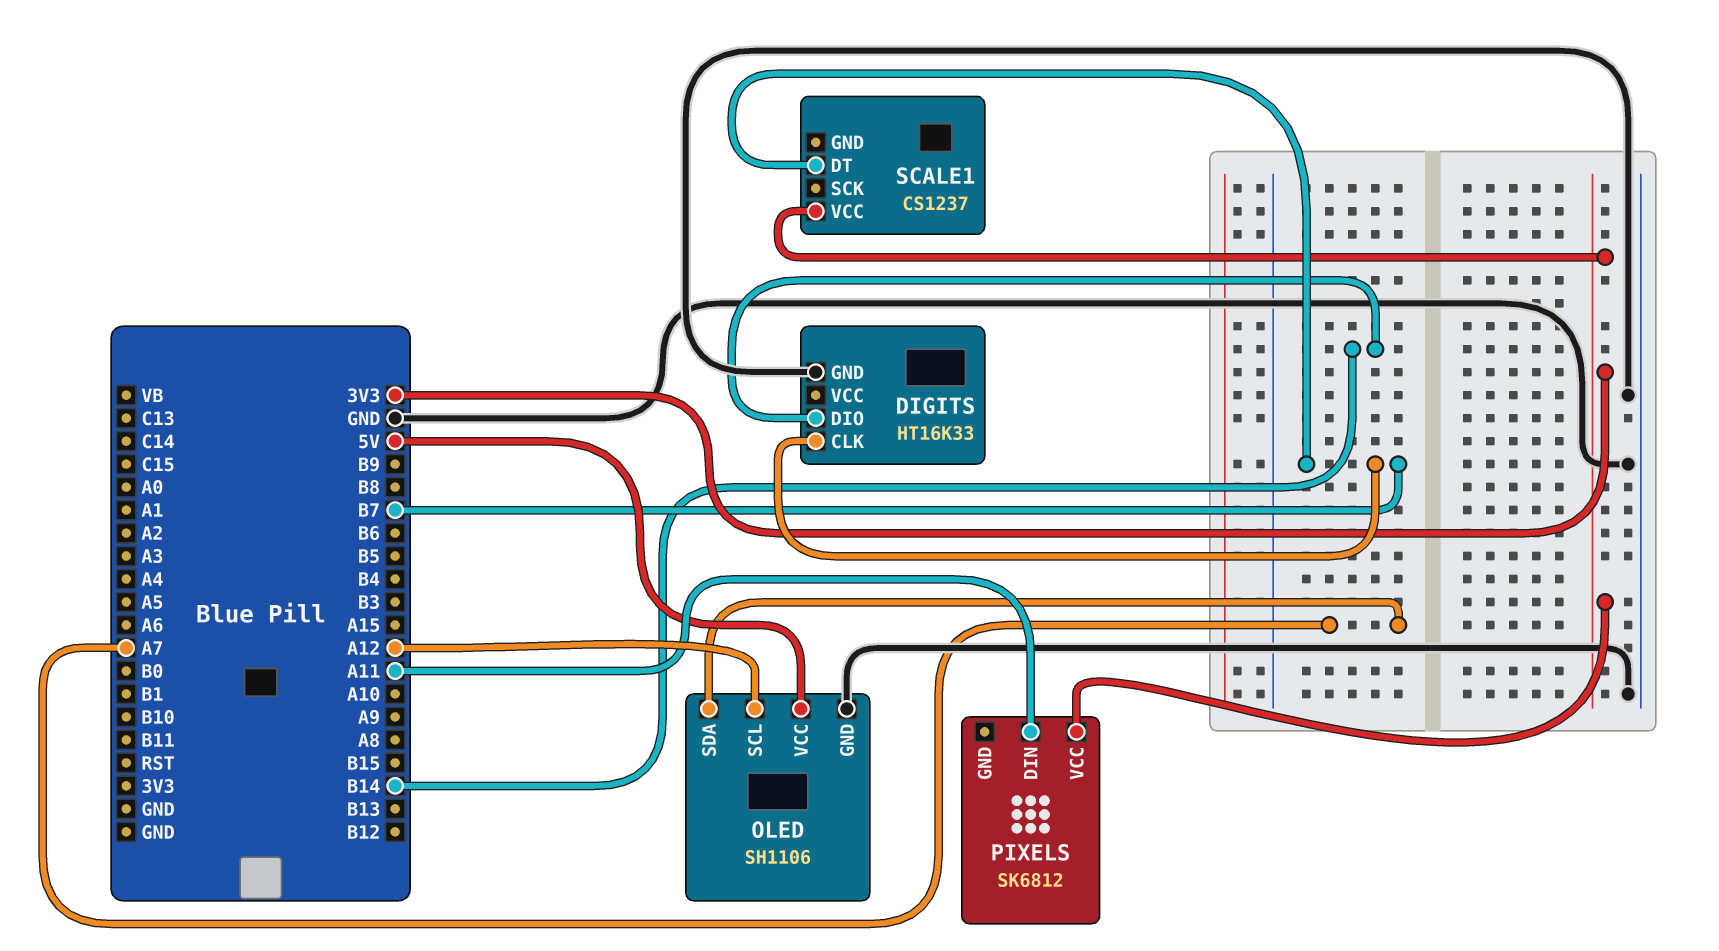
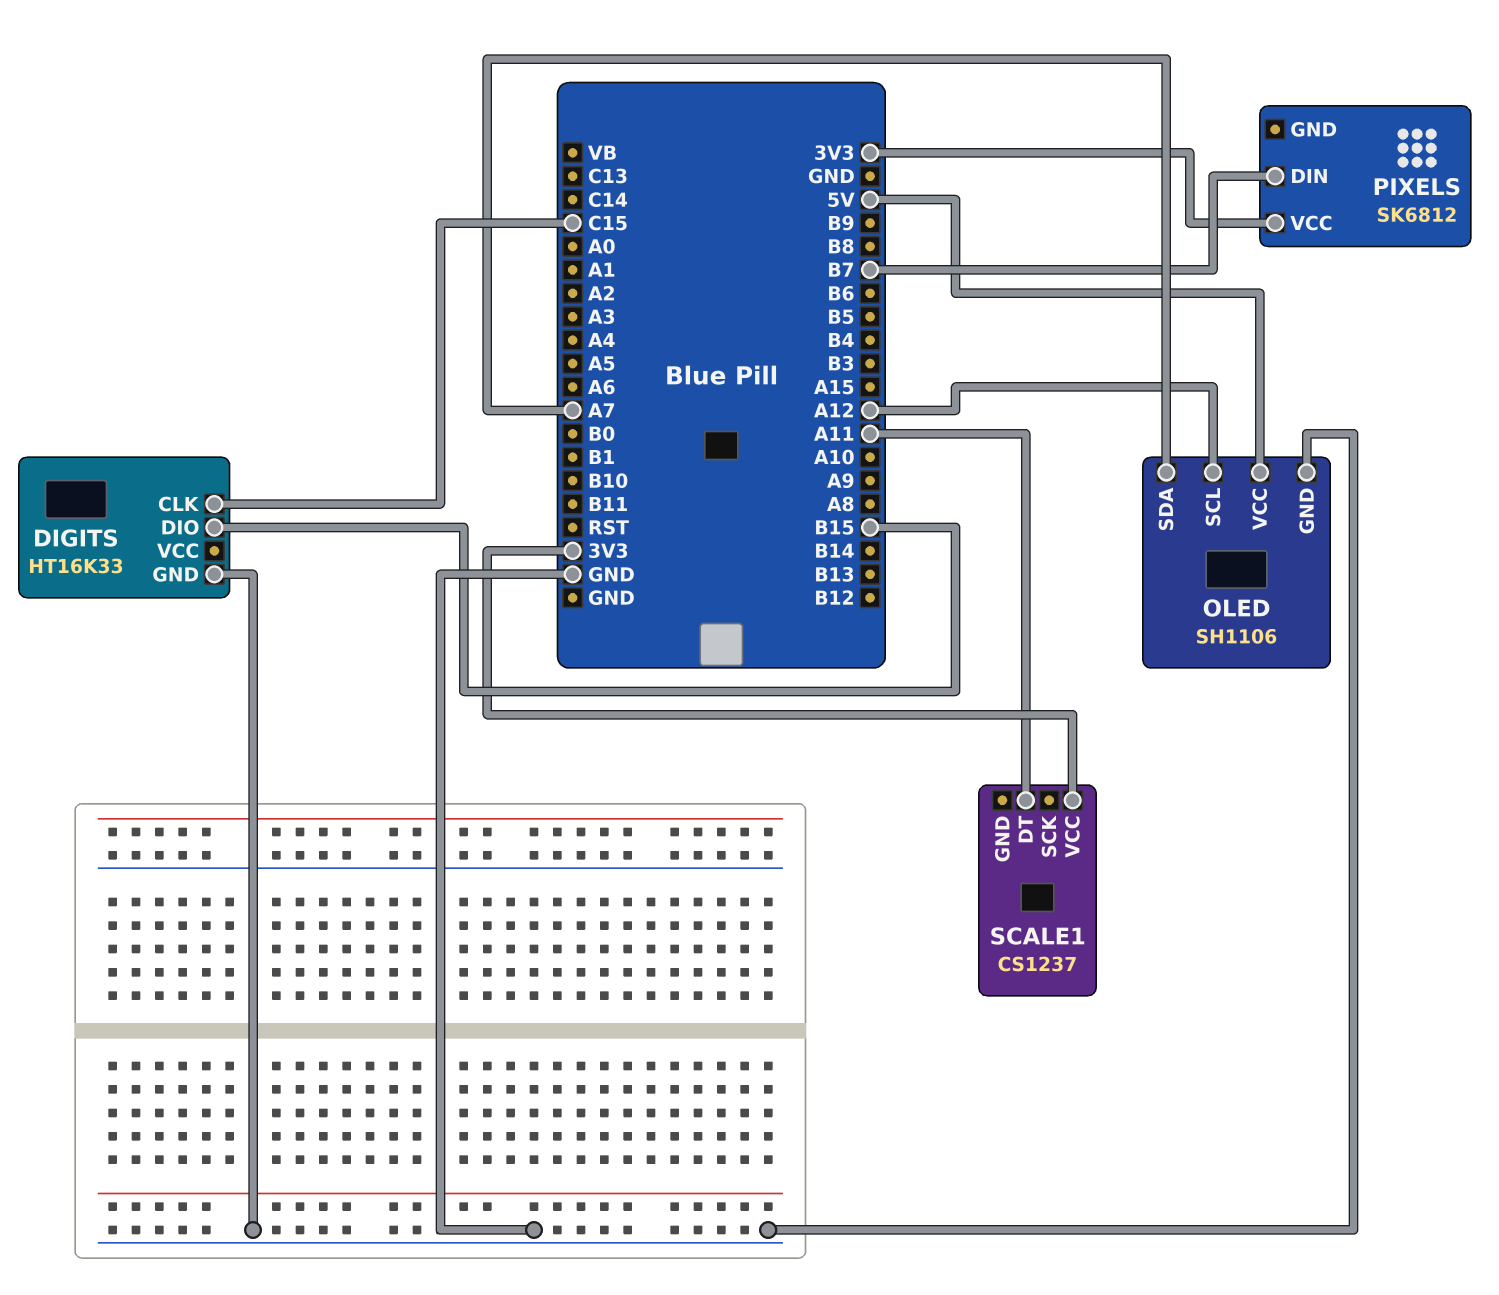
DIGITS pin CLK: B7 -> C15
DIGITS pin DIO: B14 -> B15
PIXELS pin DIN: A11 -> B7
SCALE1 pin DT: B7 -> A11

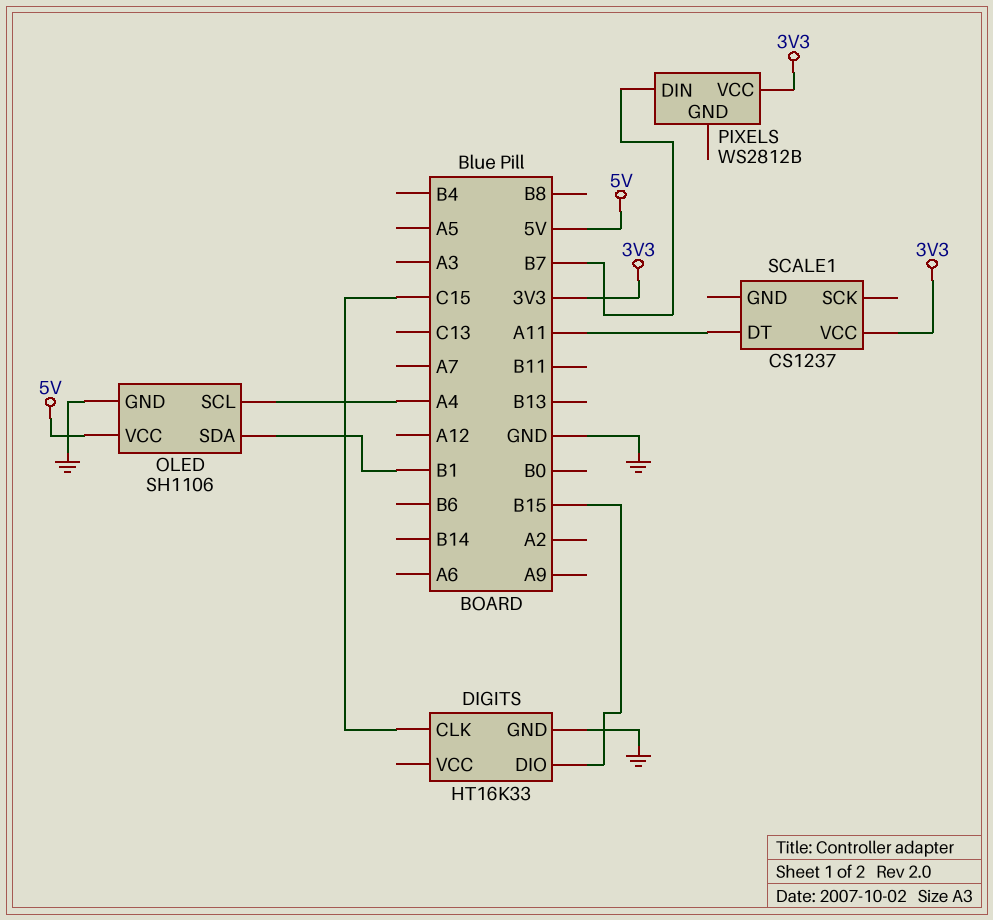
OLED pin SCL: A12 -> A4
OLED pin SDA: A7 -> B1
PIXELS: SK6812 -> WS2812B

